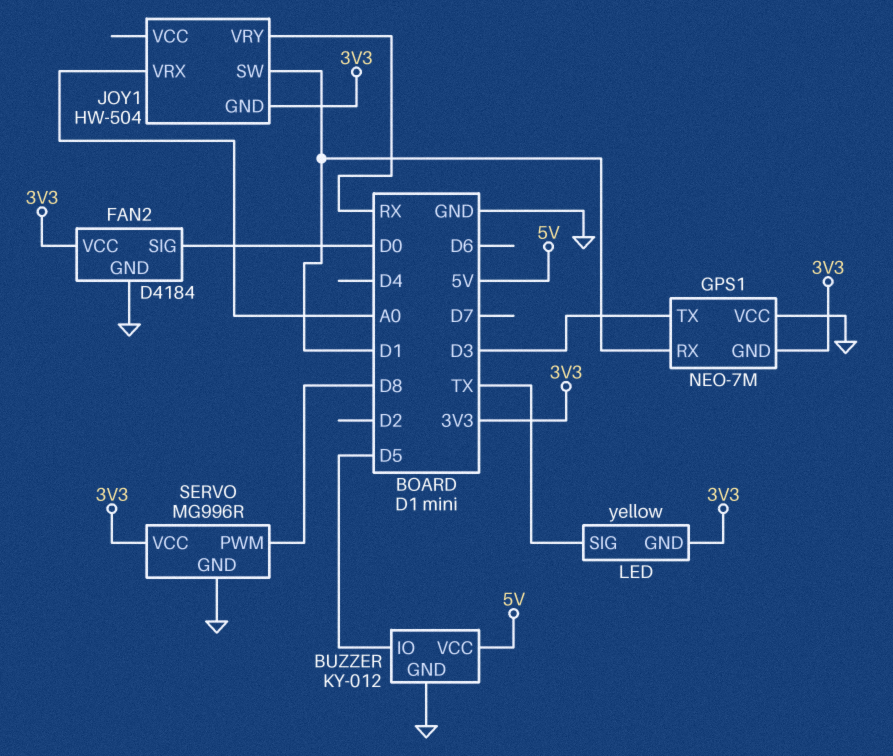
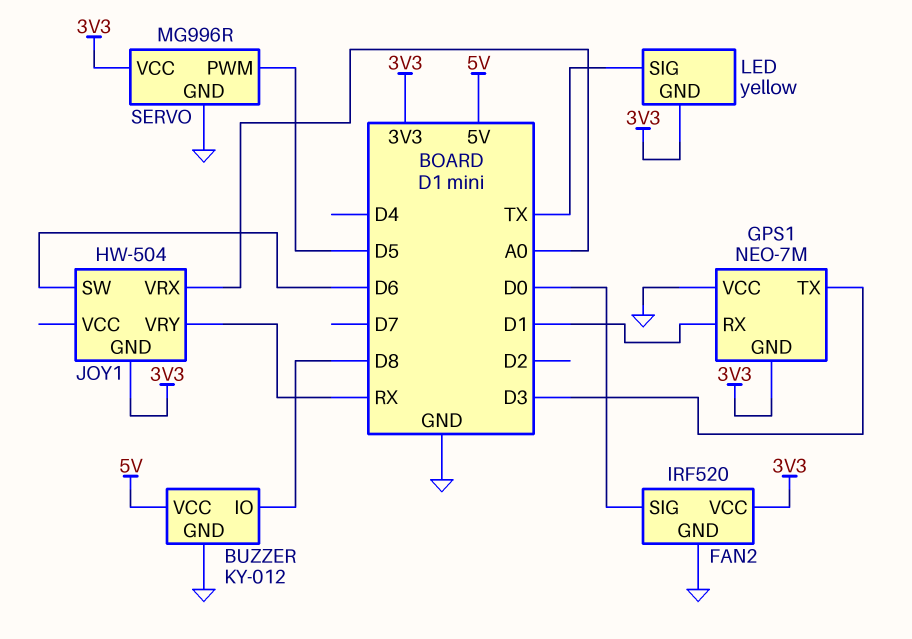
BUZZER pin IO: D5 -> D8
FAN2: D4184 -> IRF520
JOY1 pin SW: D1 -> D6
SERVO pin PWM: D8 -> D5

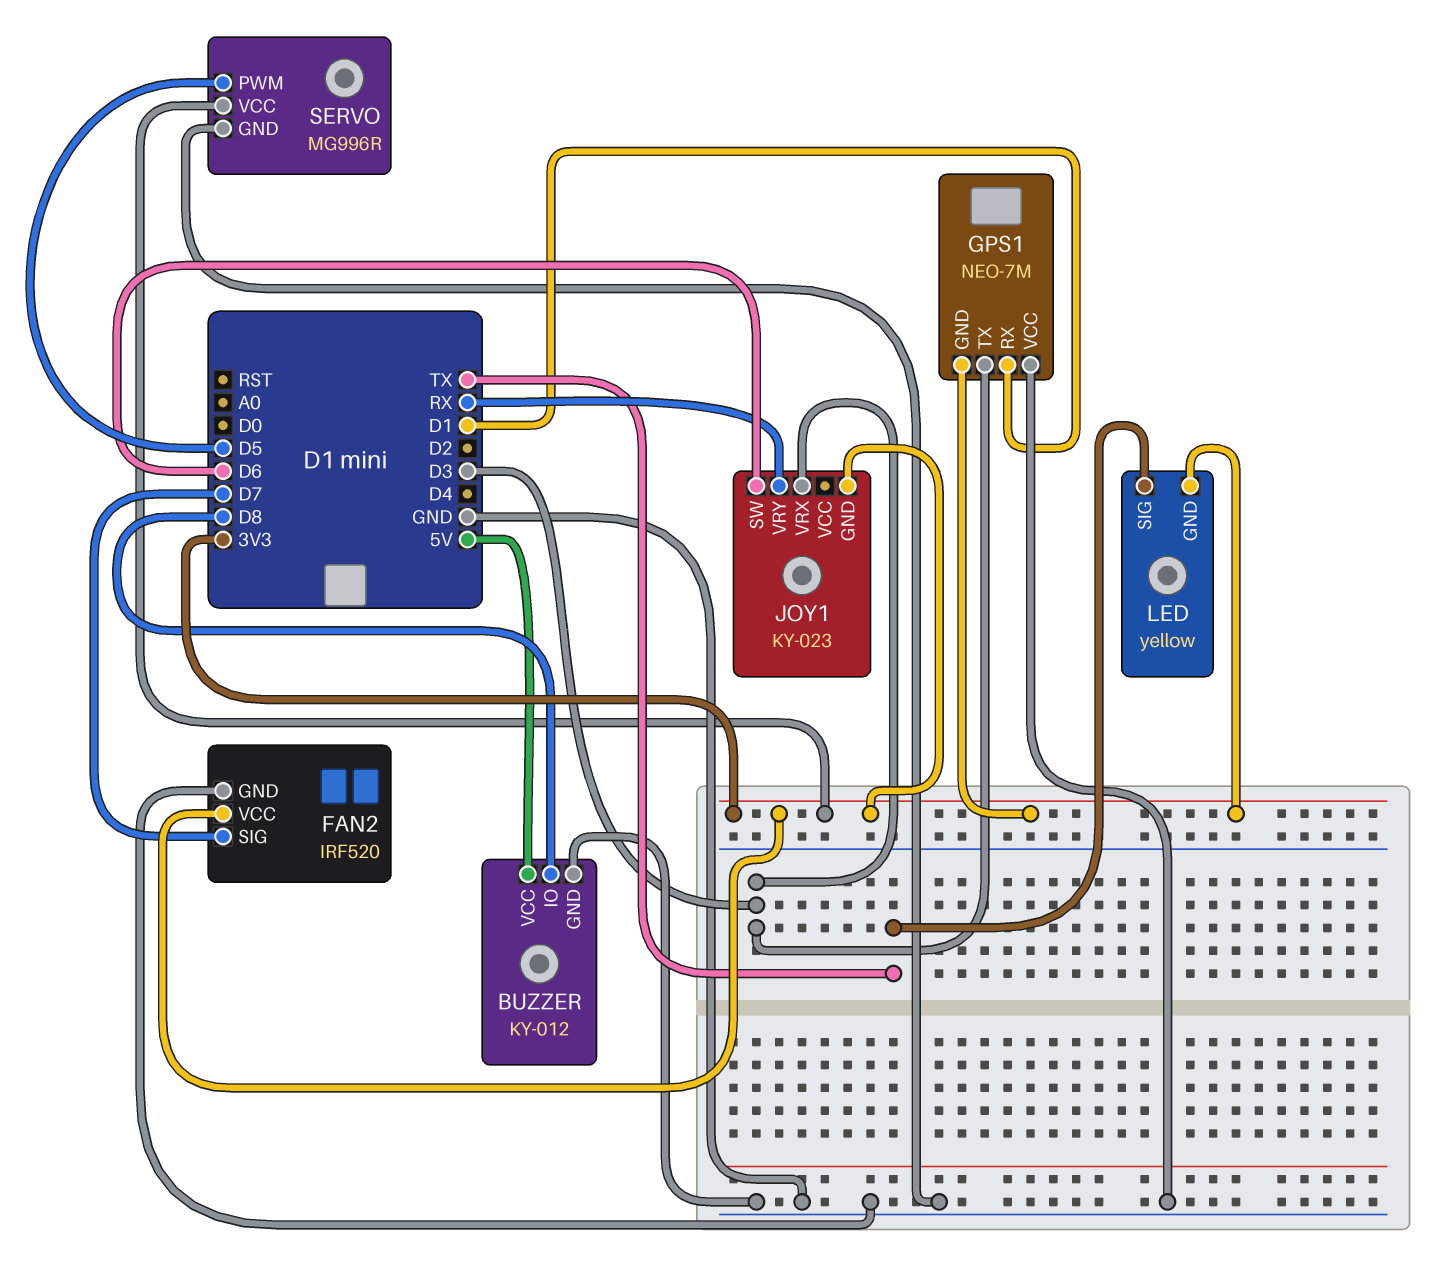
FAN2 pin SIG: D0 -> D7
JOY1: HW-504 -> KY-023
JOY1 pin VRX: A0 -> D3

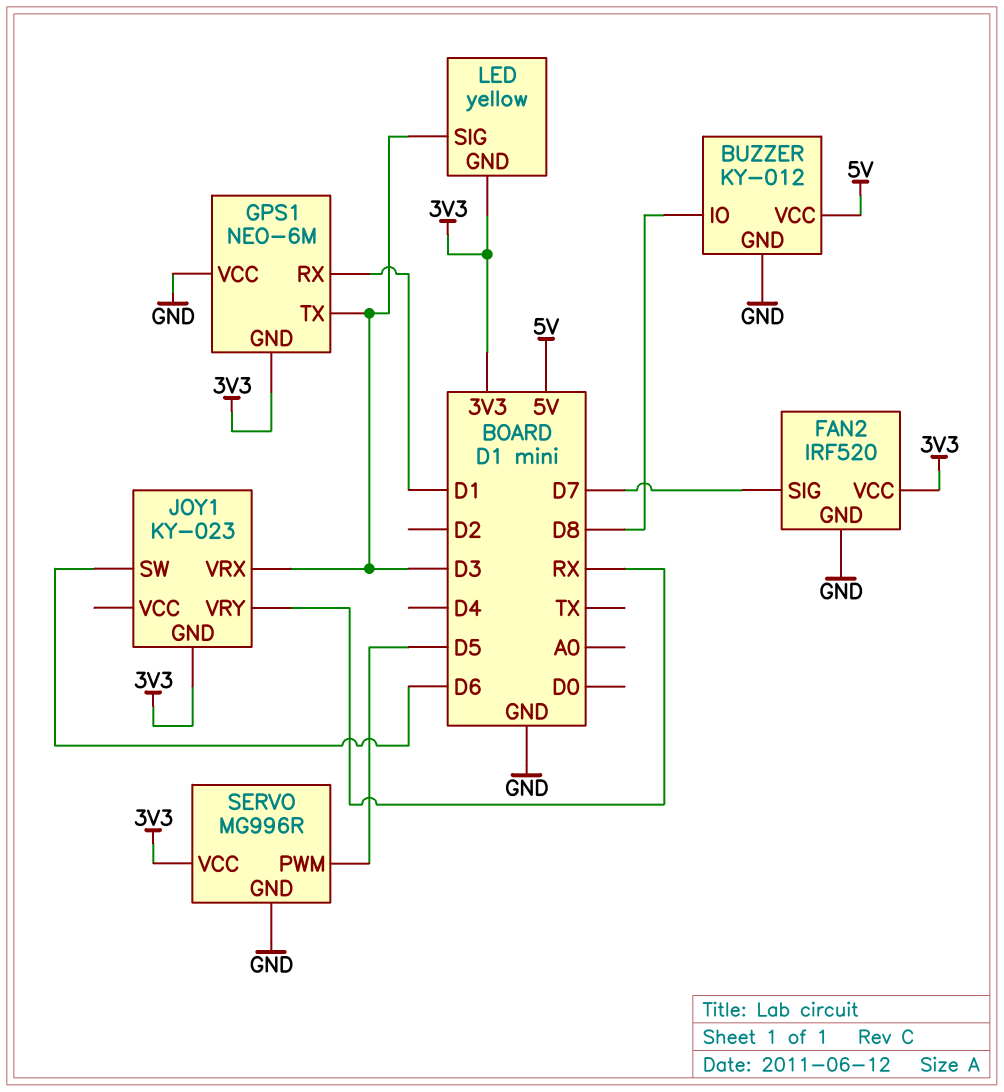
GPS1: NEO-7M -> NEO-6M
LED pin SIG: TX -> D3

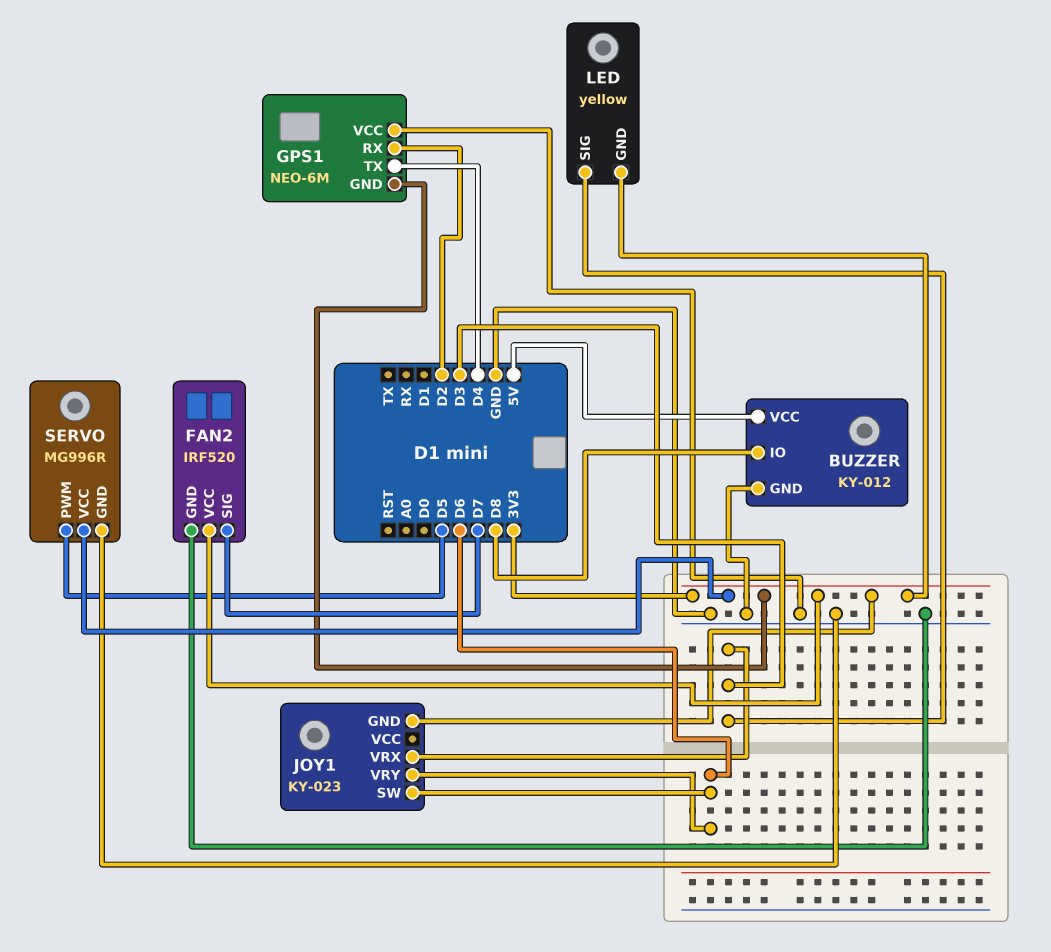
GPS1 pin RX: D1 -> D2
GPS1 pin TX: D3 -> D4
JOY1 pin VRY: RX -> D6

